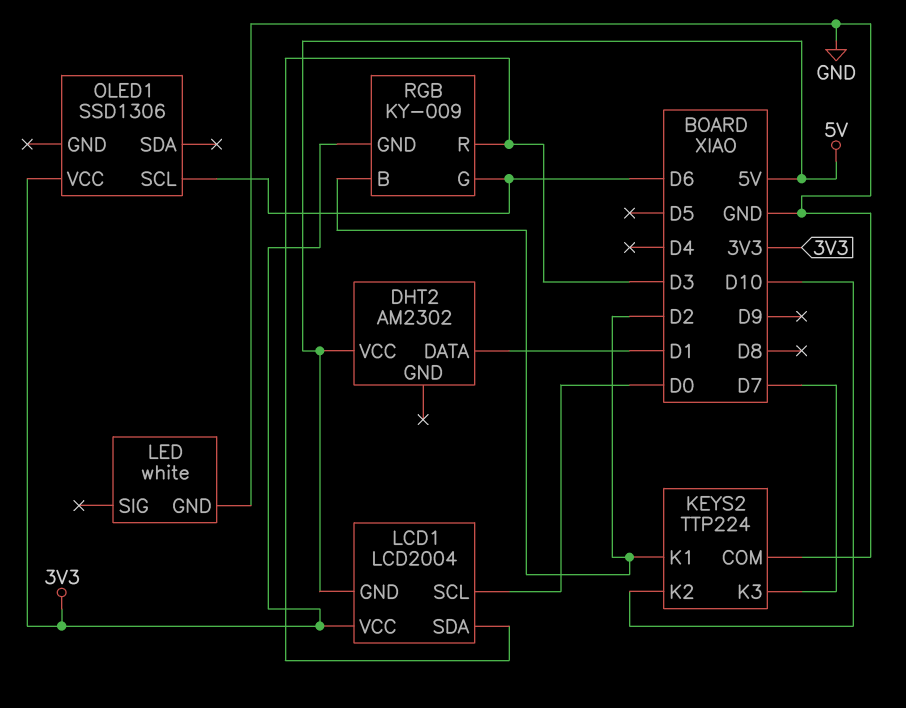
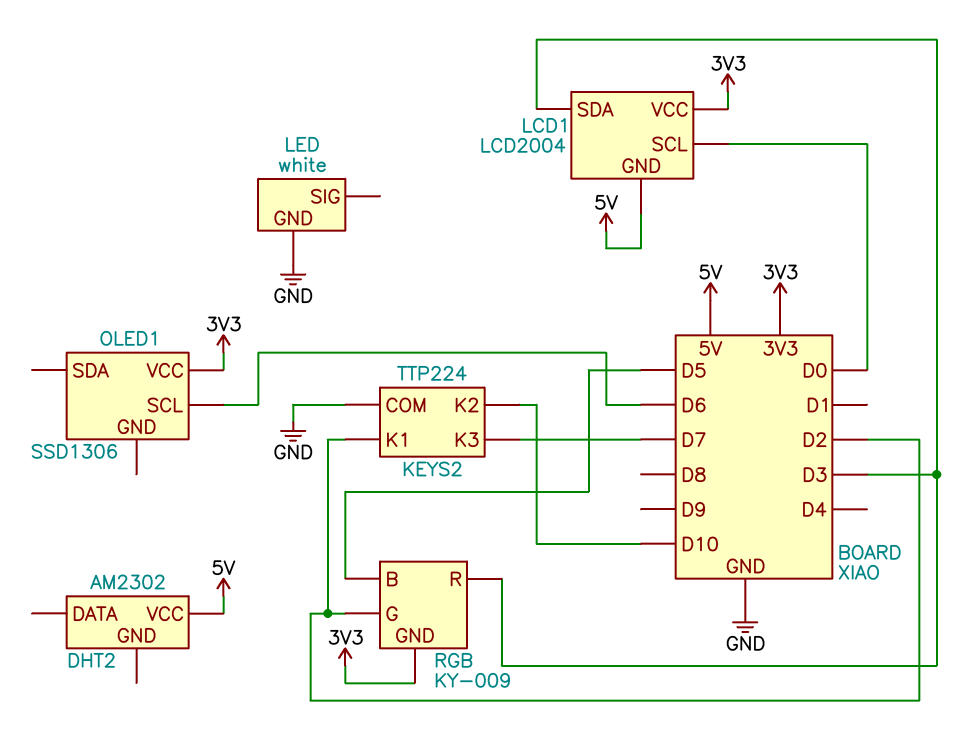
DHT2 pin DATA: D1 -> none
RGB pin B: D2 -> D5
RGB pin G: D6 -> D2

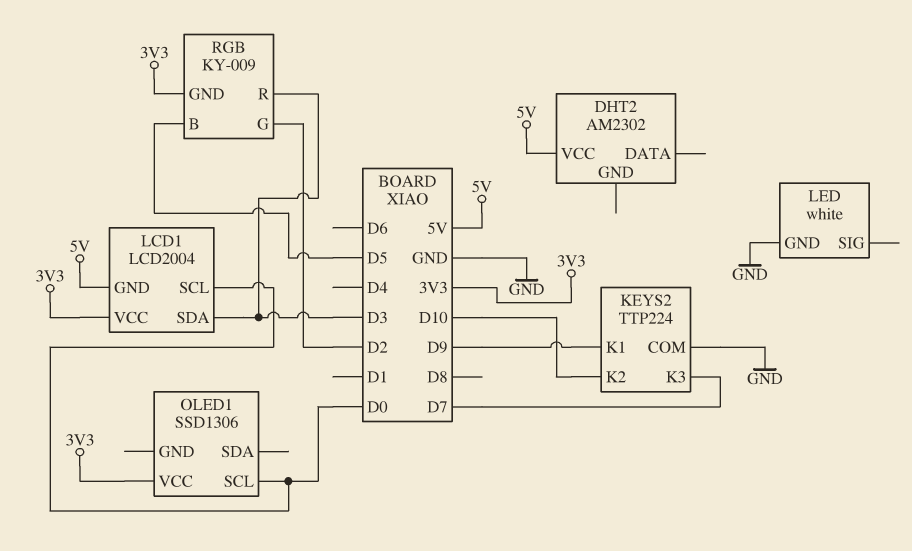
KEYS2 pin K1: D2 -> D9
OLED1 pin SCL: D6 -> D0

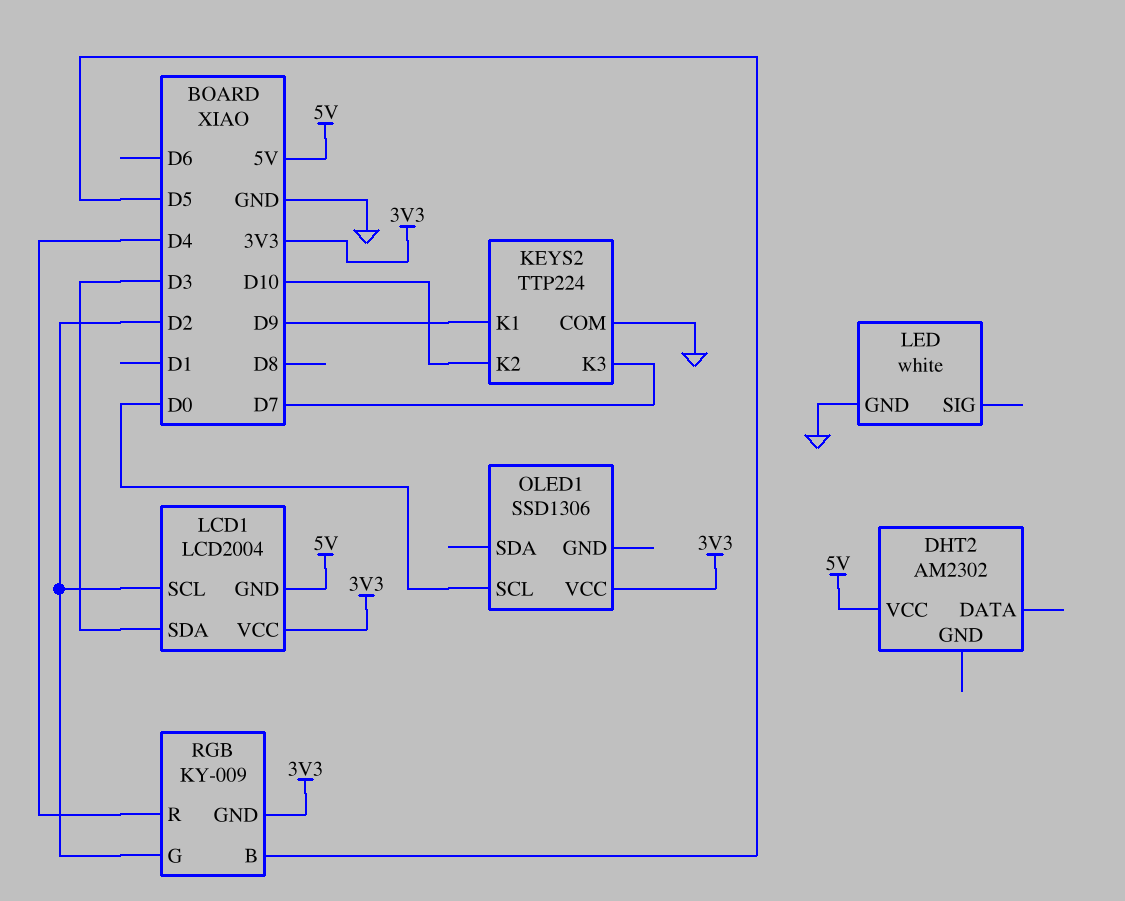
LCD1 pin SCL: D0 -> D2
RGB pin R: D3 -> D4

